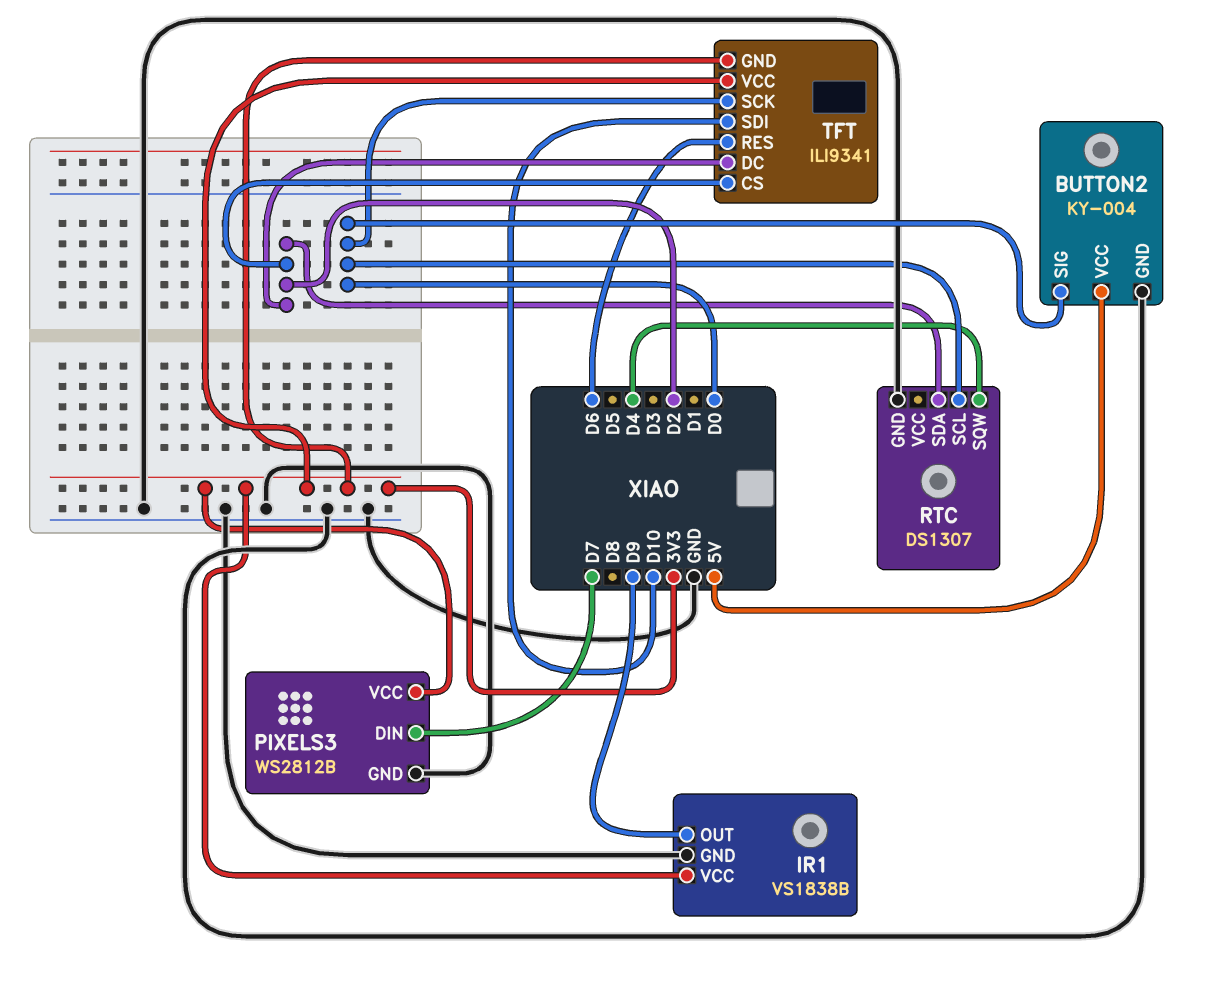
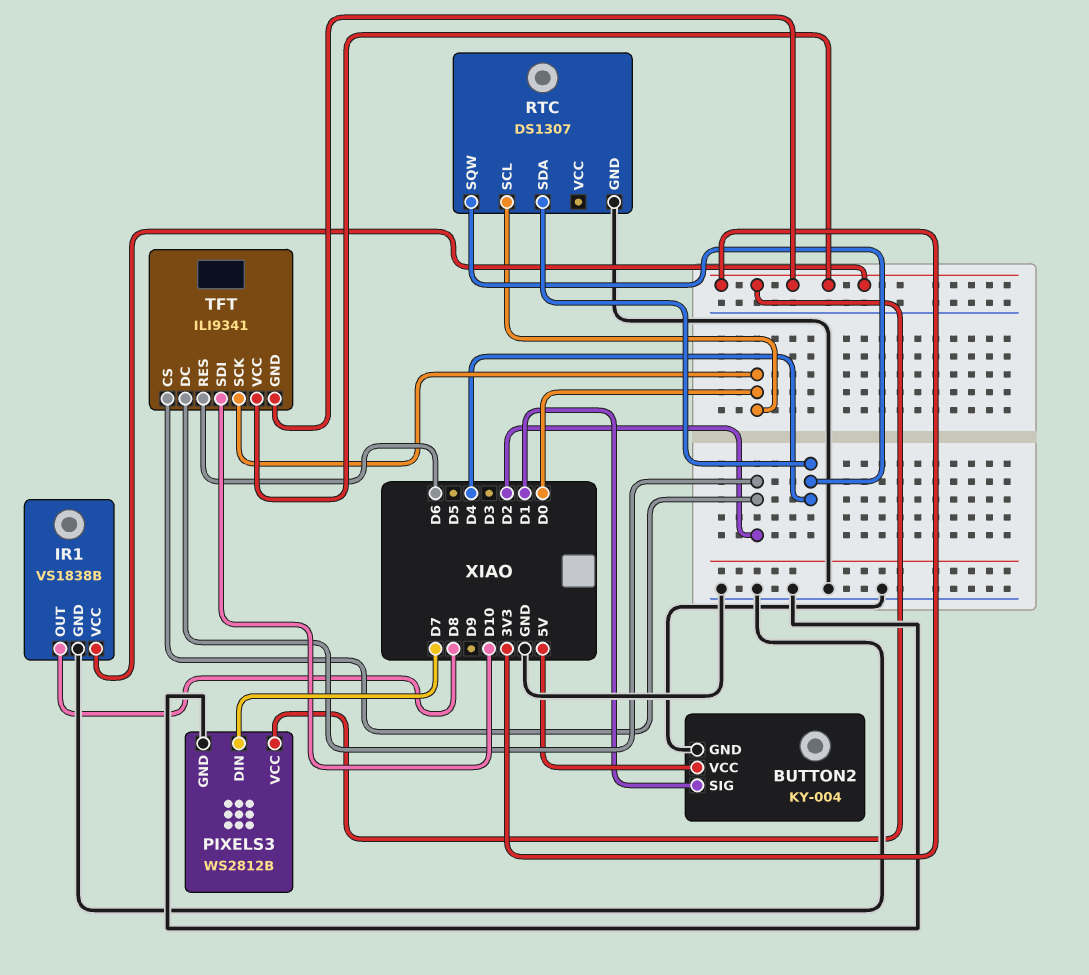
BUTTON2 pin SIG: D0 -> D1
IR1 pin OUT: D9 -> D8
RTC pin SDA: D2 -> D4

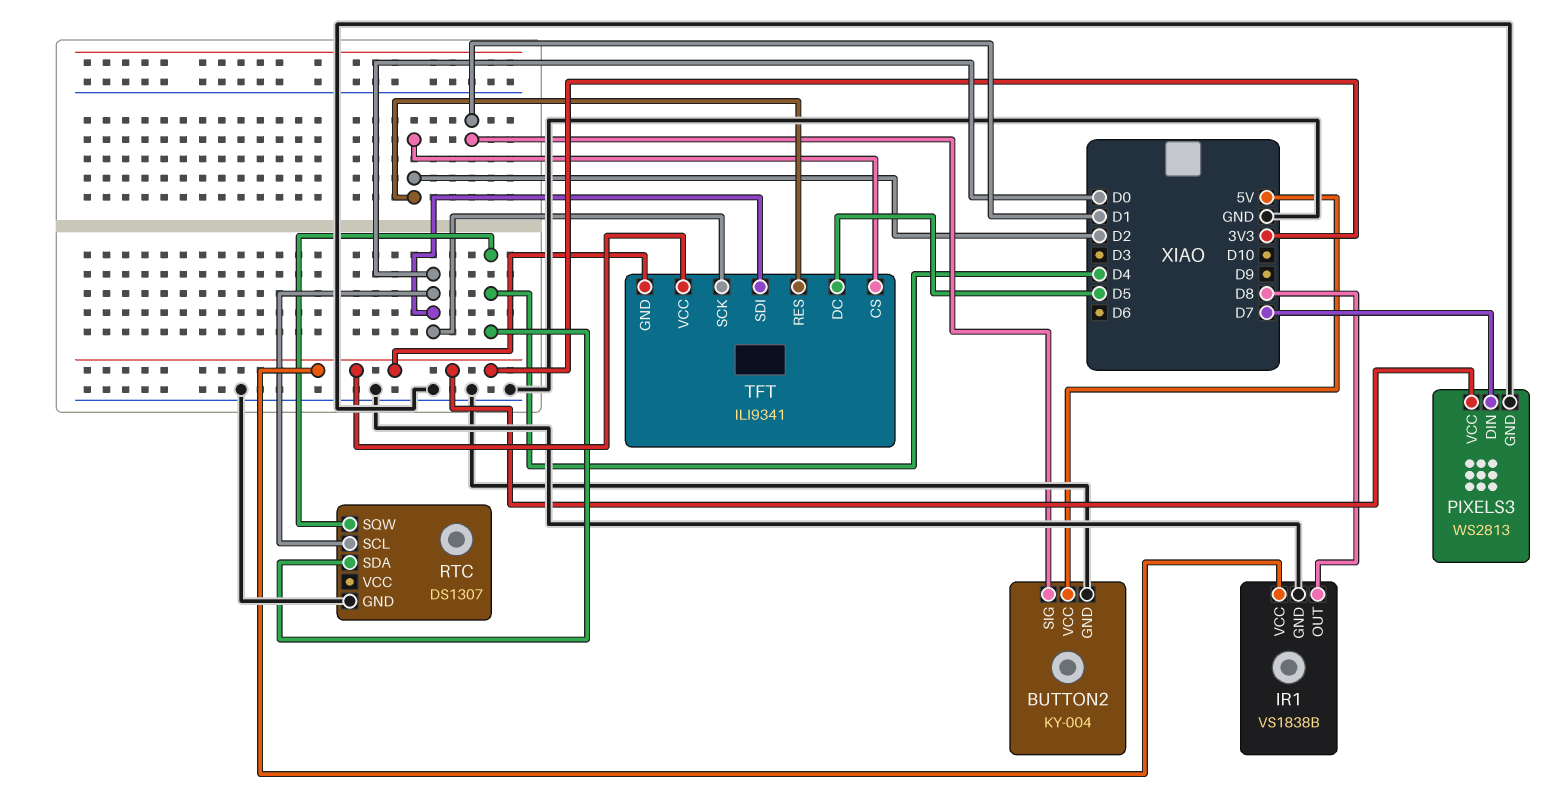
PIXELS3: WS2812B -> WS2813
TFT pin DC: D2 -> D5
TFT pin RES: D6 -> D2
TFT pin SDI: D10 -> D0

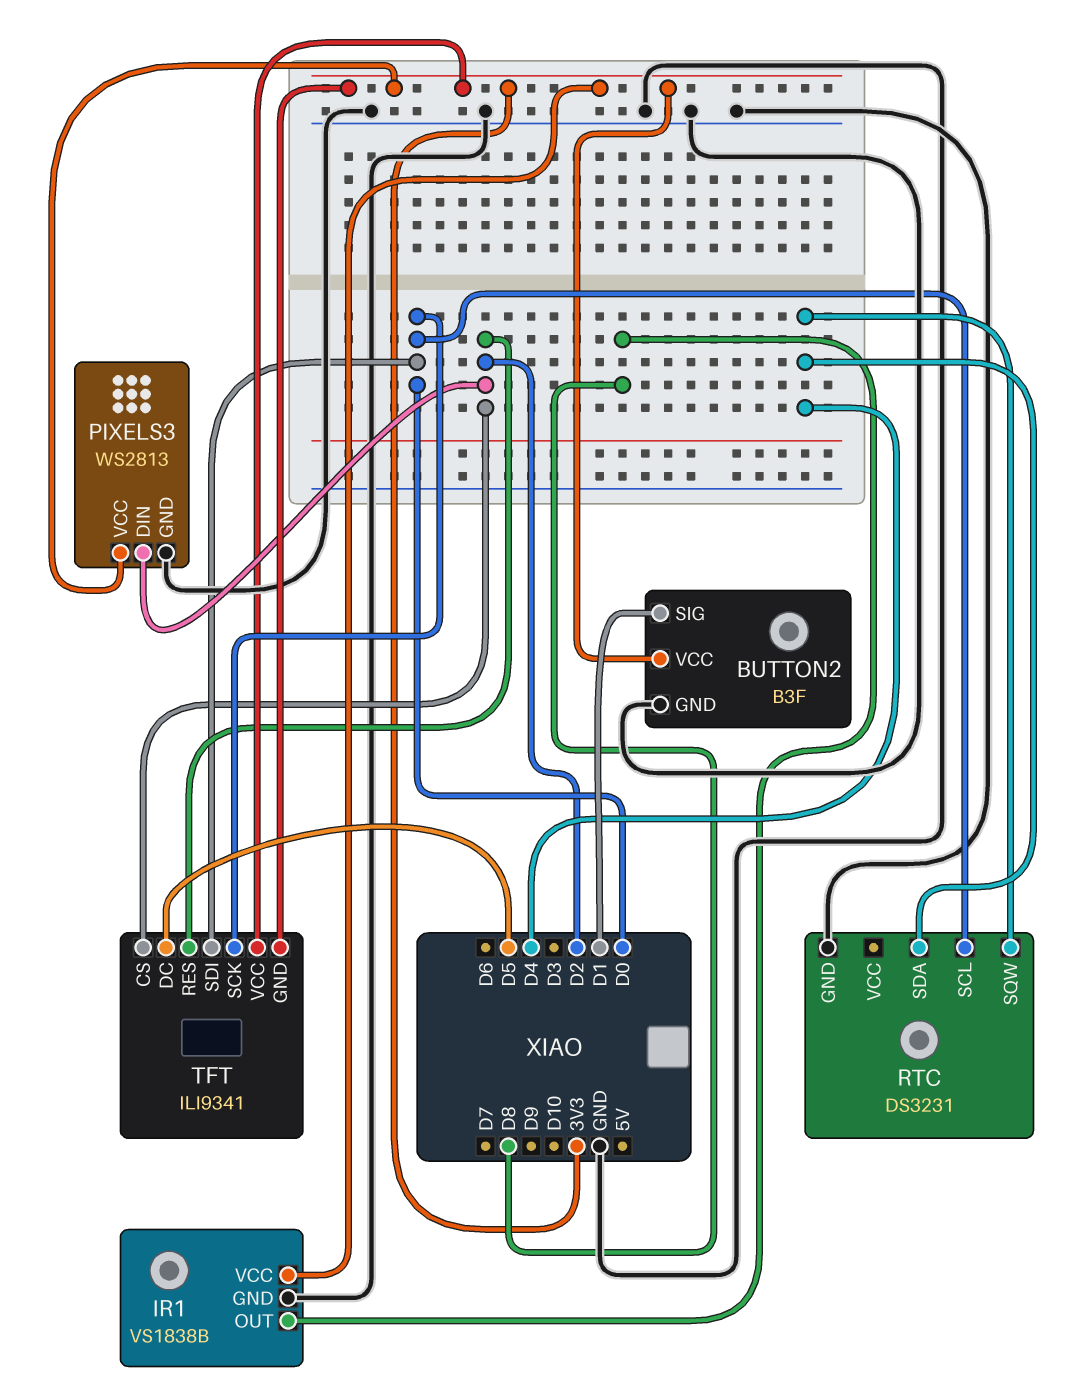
BUTTON2: KY-004 -> B3F
BUTTON2 pin VCC: 5V -> 3V3
PIXELS3 pin DIN: D7 -> D2
RTC: DS1307 -> DS3231

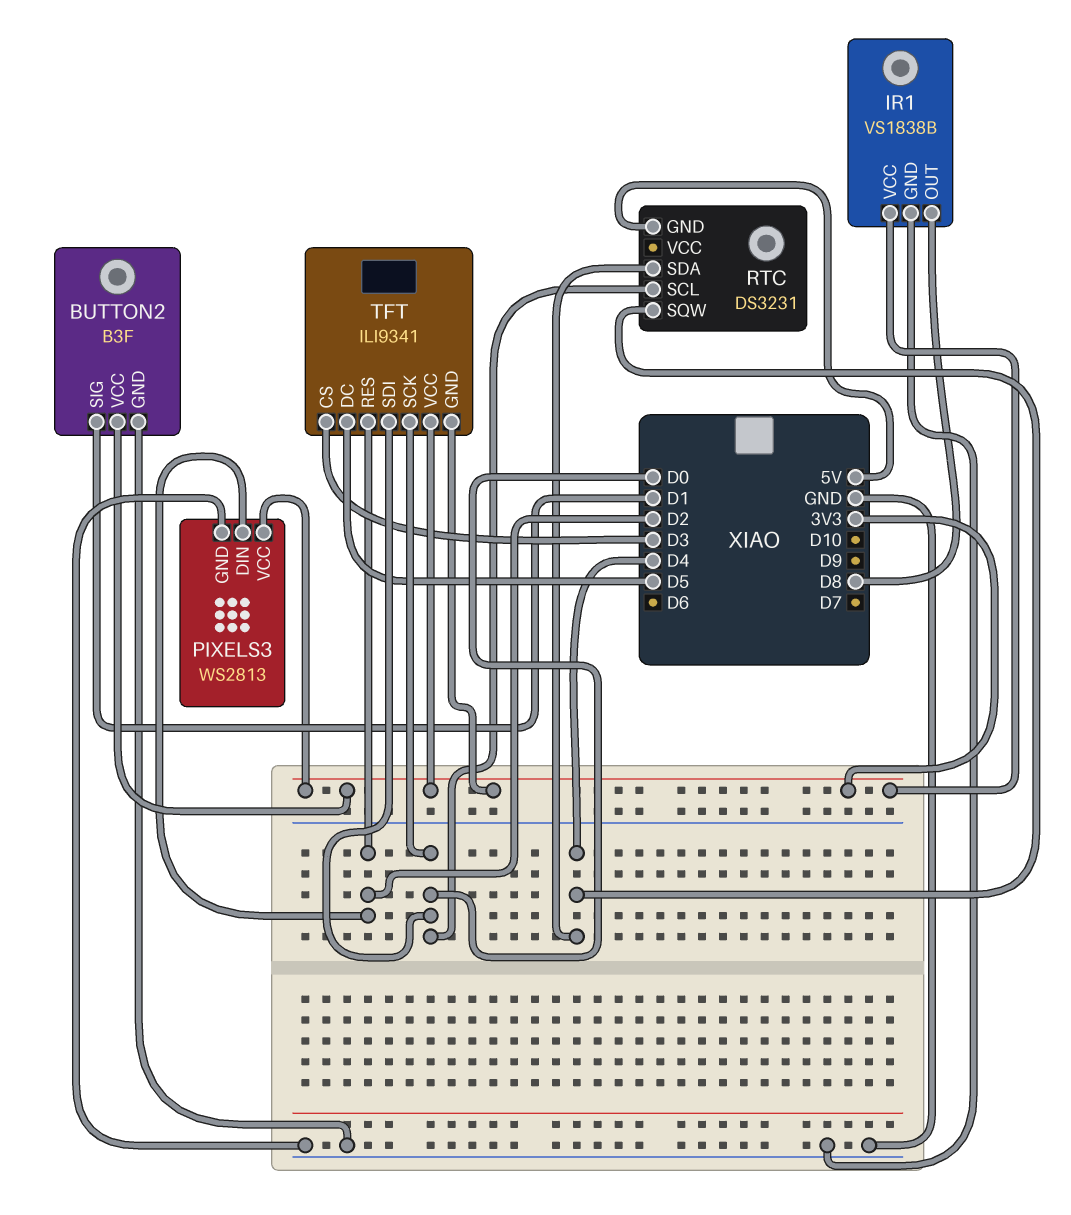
RTC pin GND: GND -> 5V
TFT pin CS: D2 -> D3

